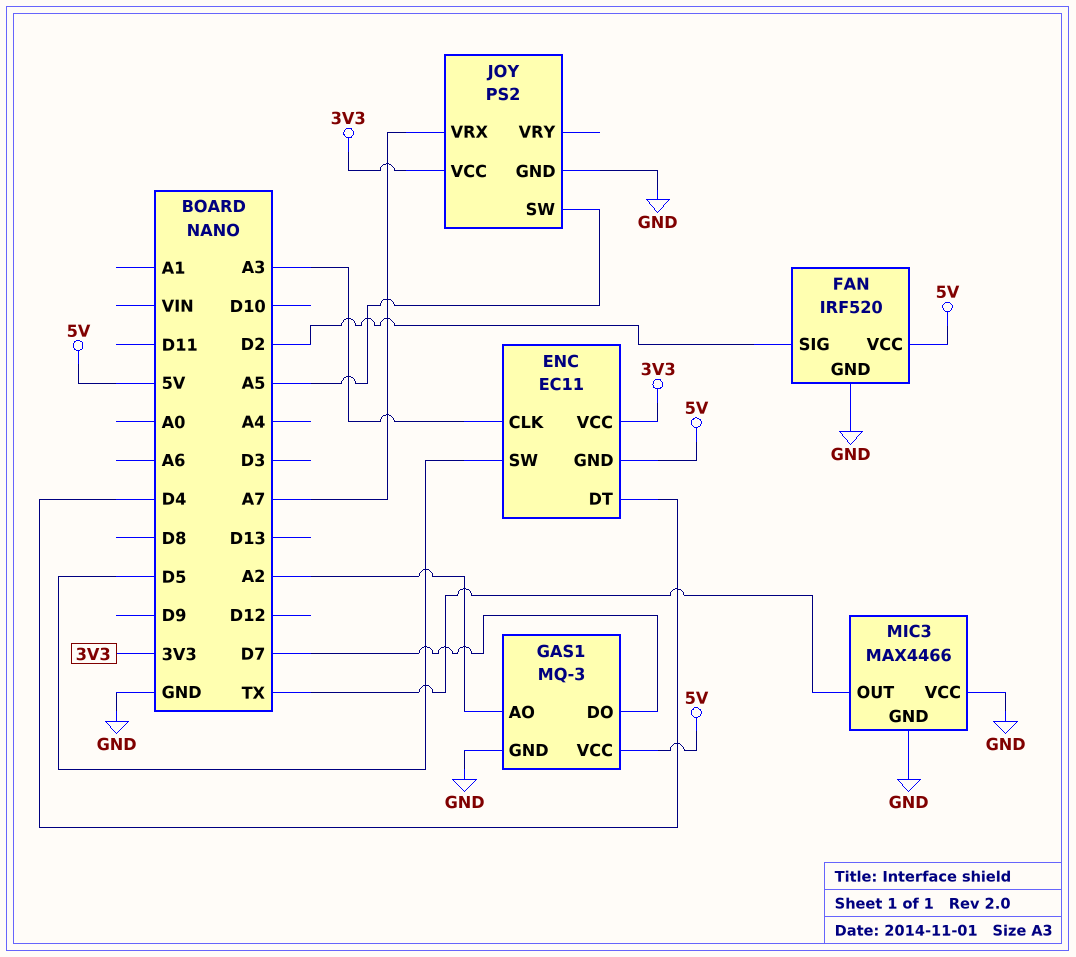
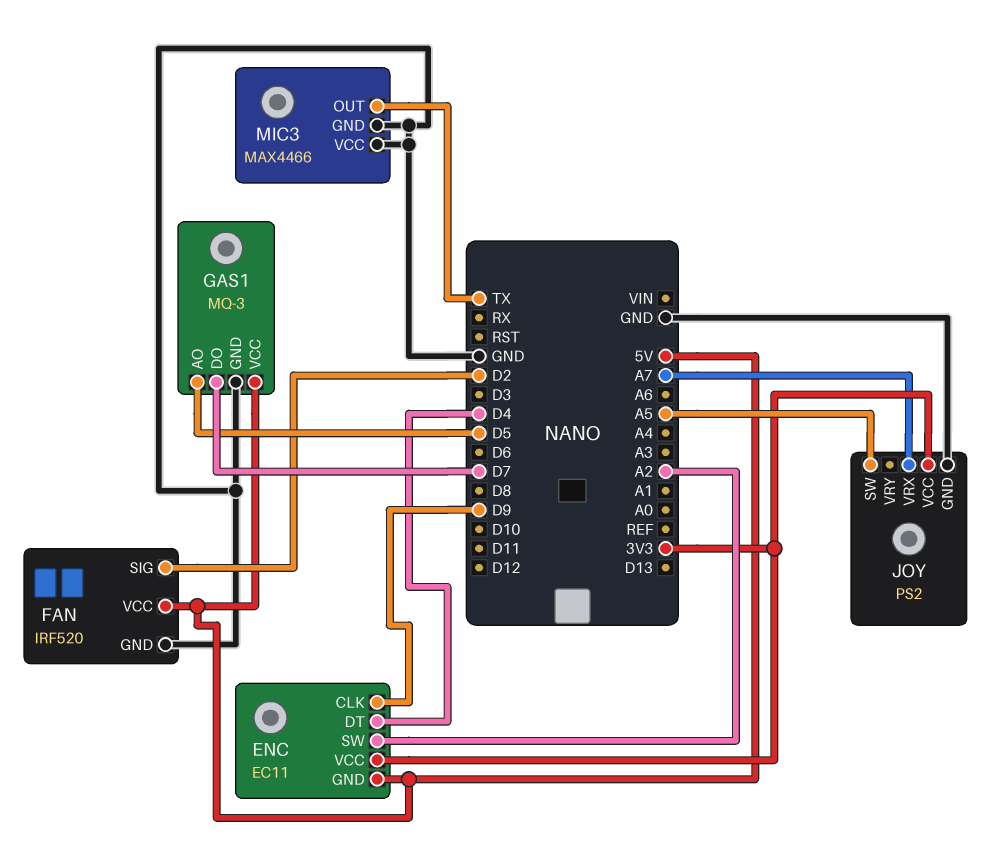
ENC pin CLK: A3 -> D9
ENC pin SW: D5 -> A2
GAS1 pin AO: A2 -> D5

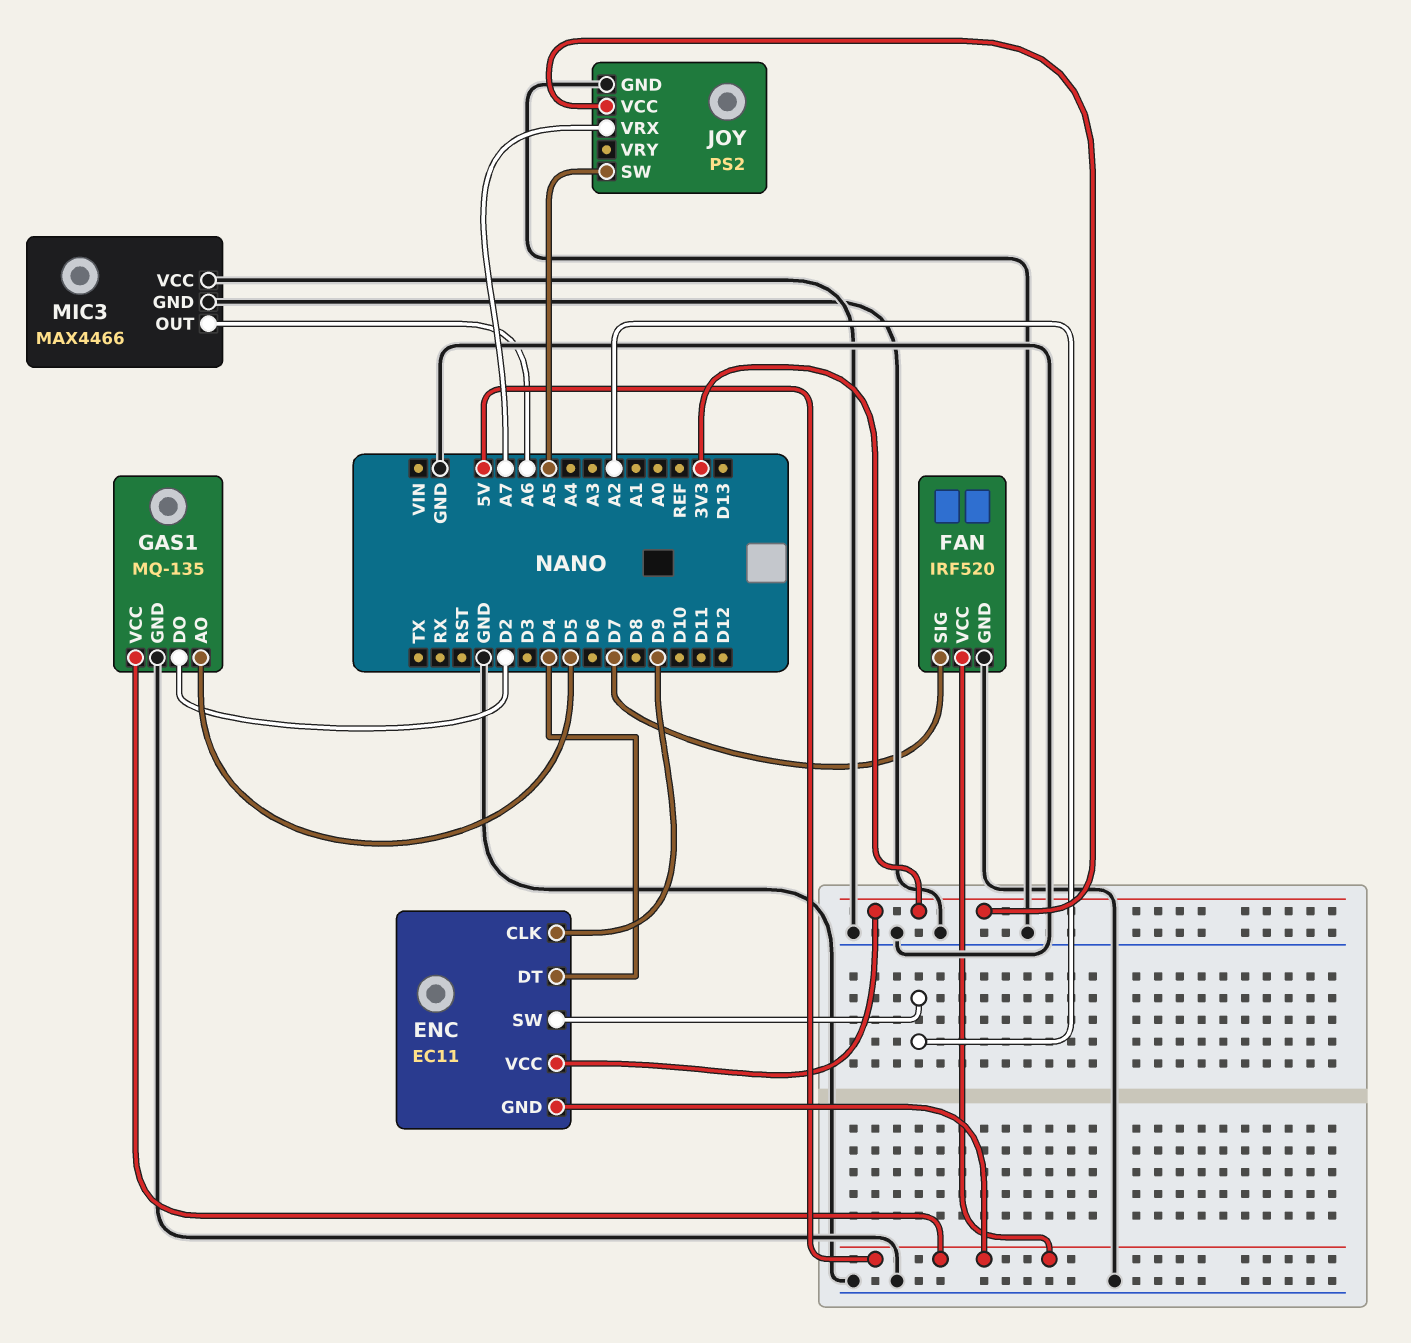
FAN pin SIG: D2 -> D7
GAS1: MQ-3 -> MQ-135
GAS1 pin DO: D7 -> D2
MIC3 pin OUT: TX -> A6

